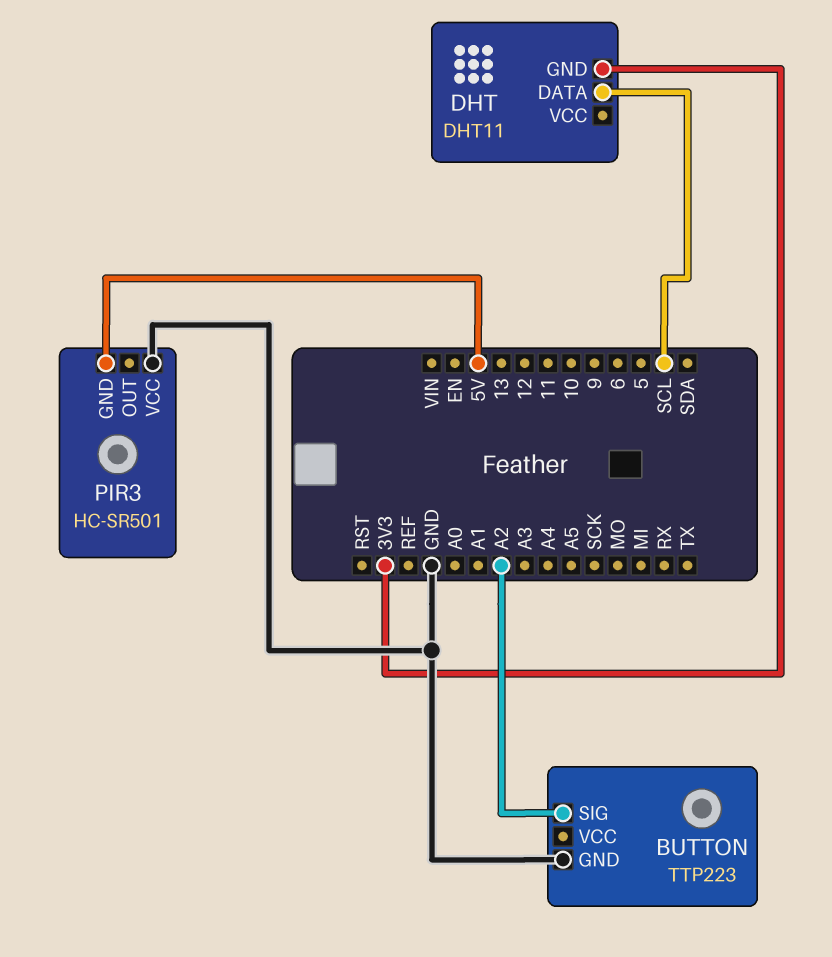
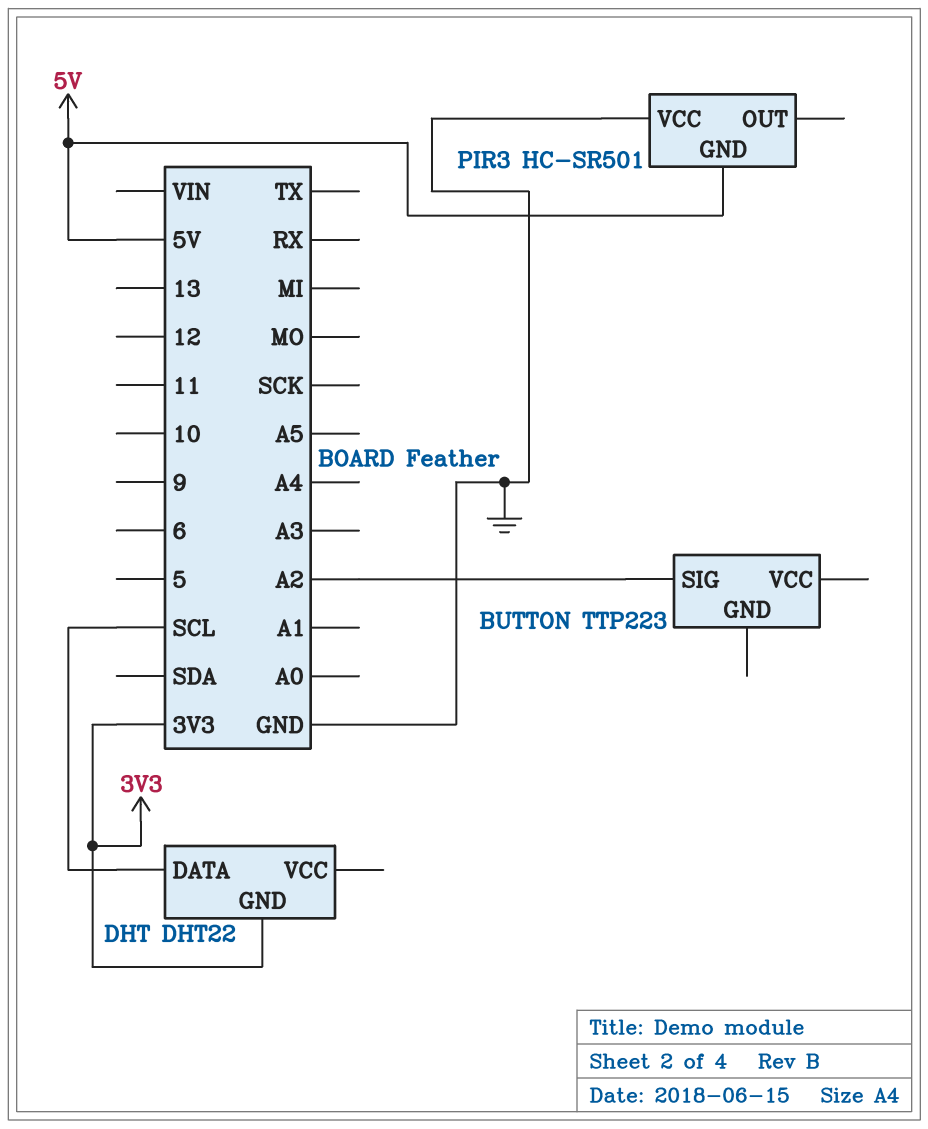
BUTTON pin GND: GND -> none
DHT: DHT11 -> DHT22

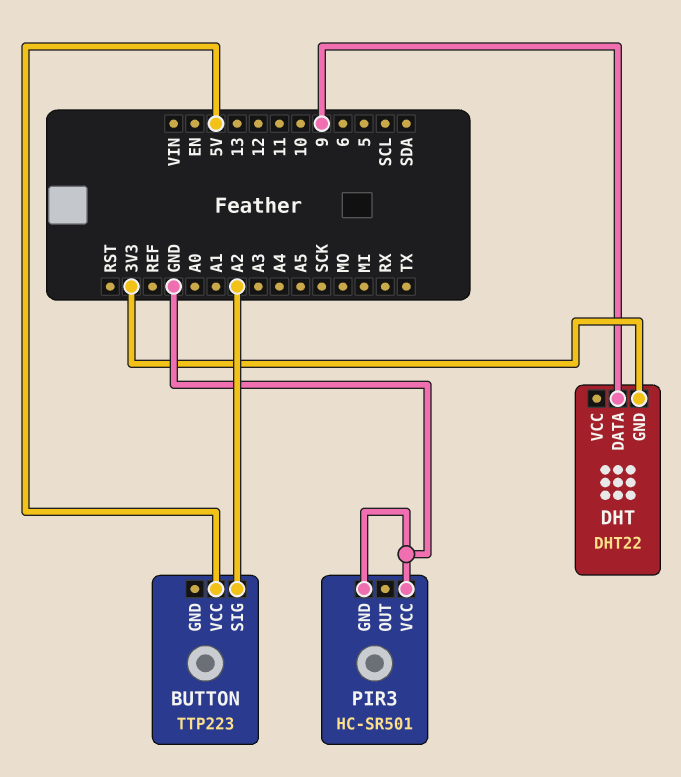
BUTTON pin VCC: none -> 5V
DHT pin DATA: SCL -> 9
PIR3 pin GND: 5V -> GND

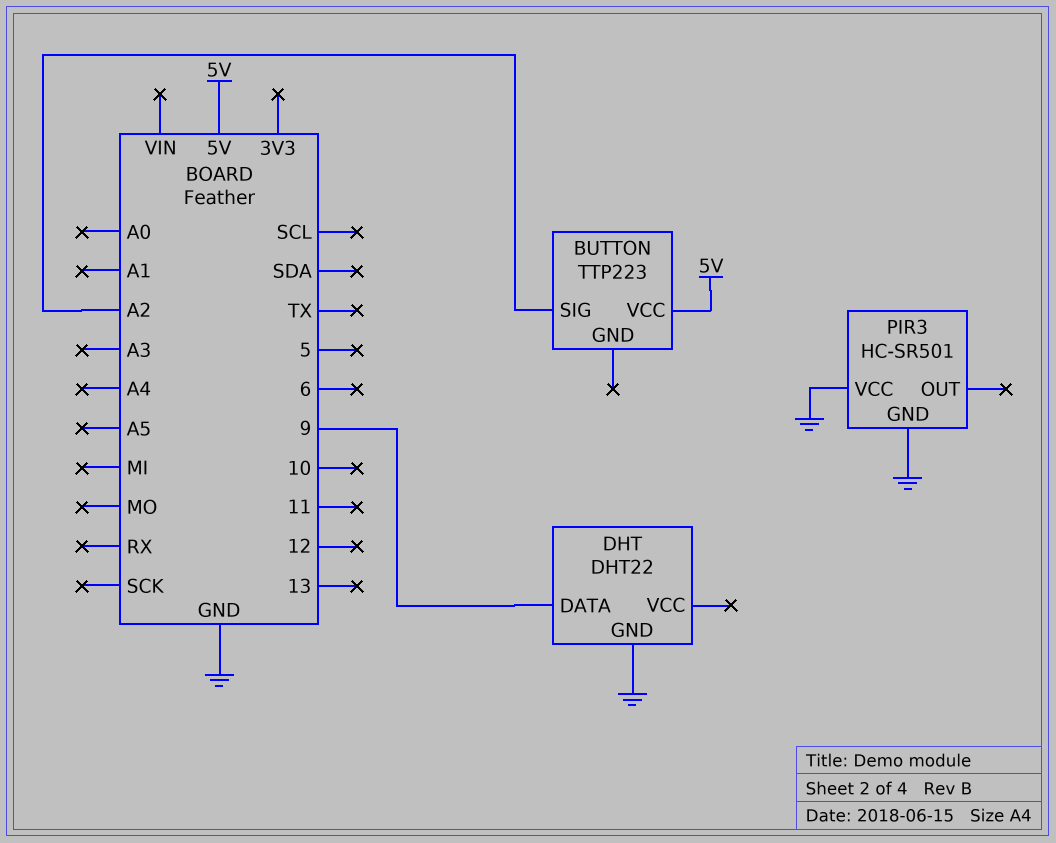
DHT pin GND: 3V3 -> GND

